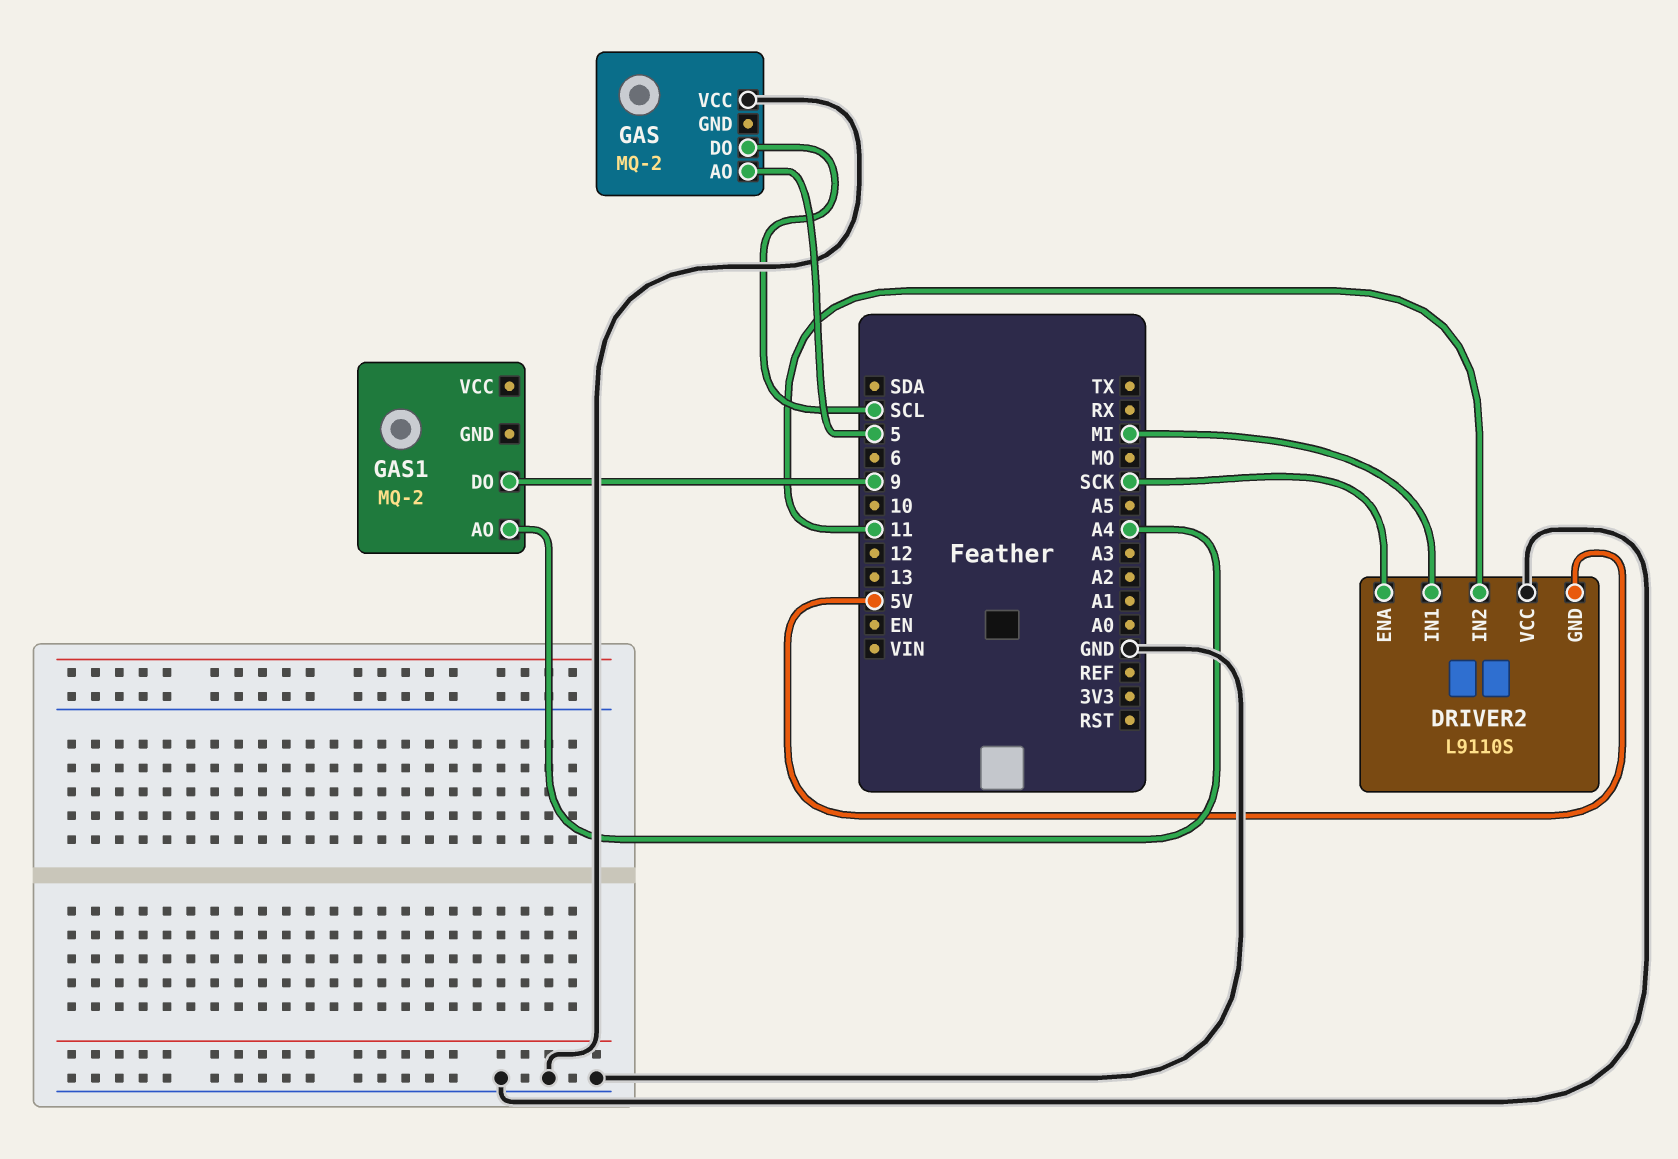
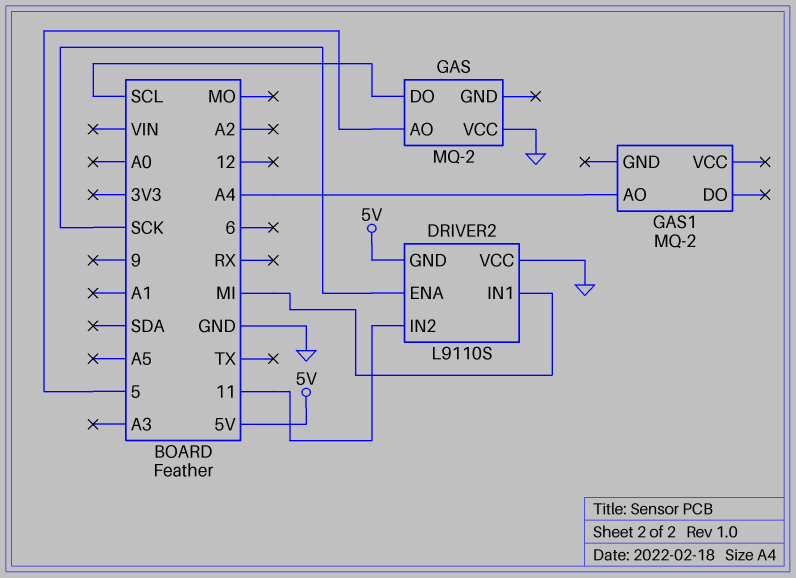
GAS1 pin DO: 9 -> none

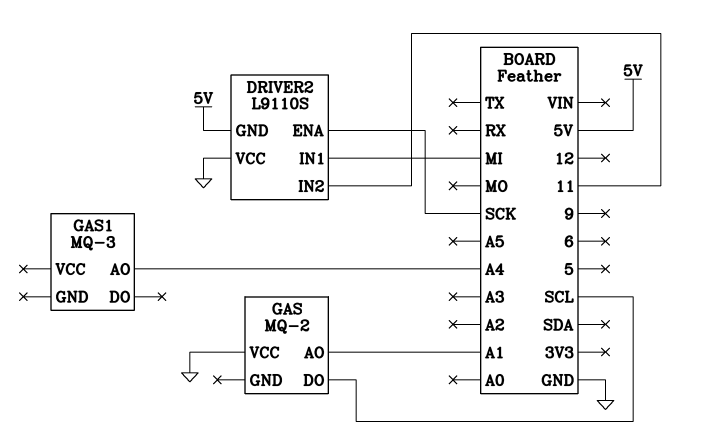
GAS pin AO: 5 -> A1
GAS1: MQ-2 -> MQ-3

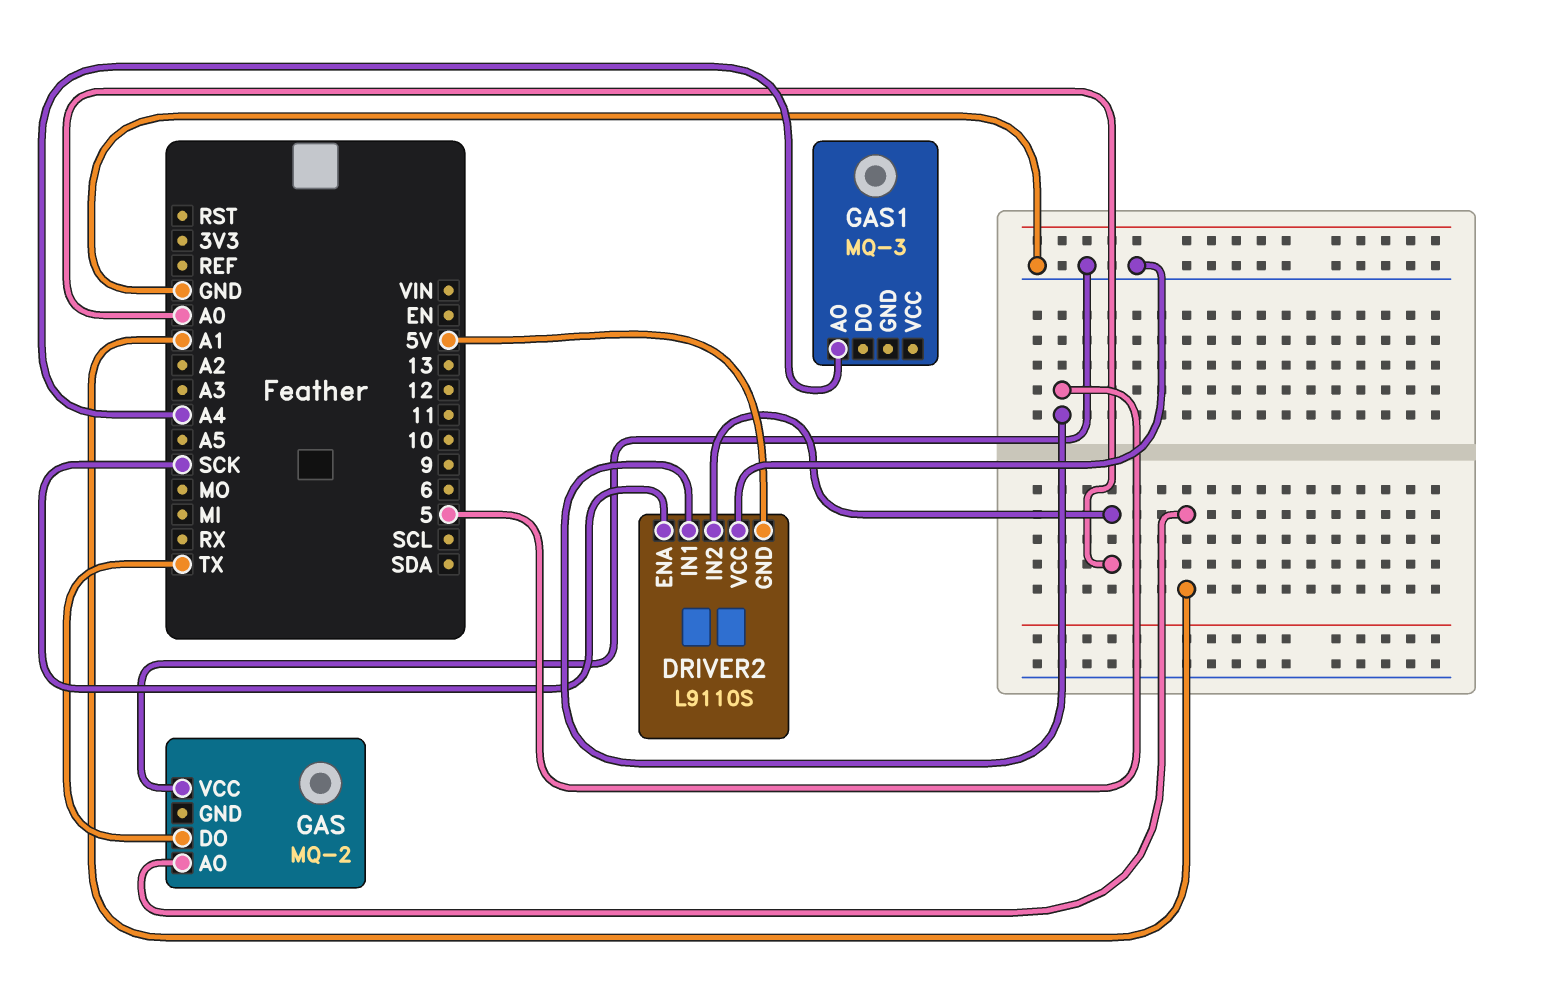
DRIVER2 pin IN1: MI -> 5
DRIVER2 pin IN2: 11 -> A0
GAS pin DO: SCL -> TX

